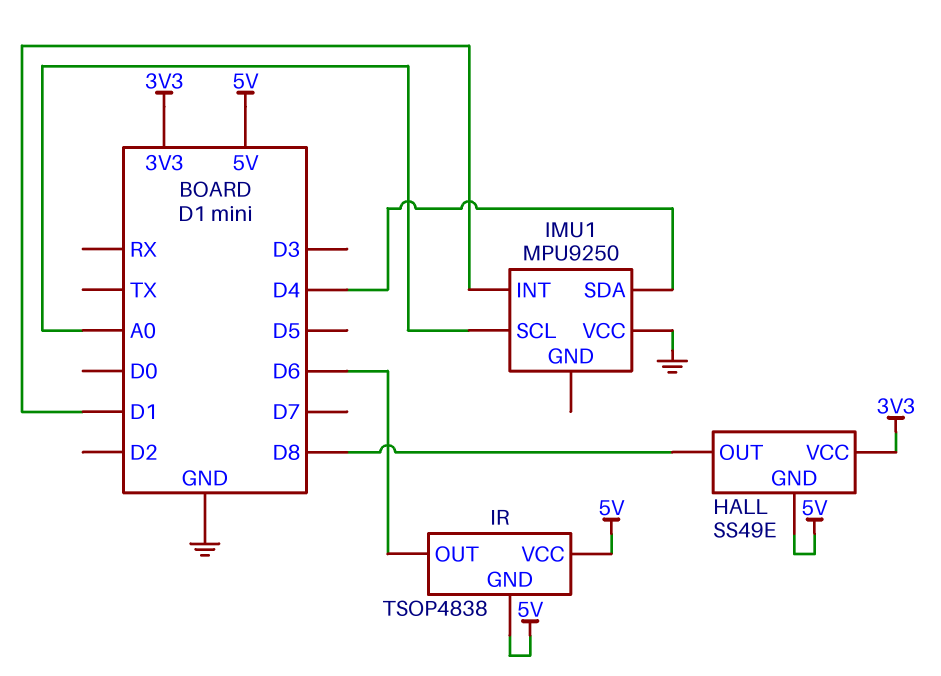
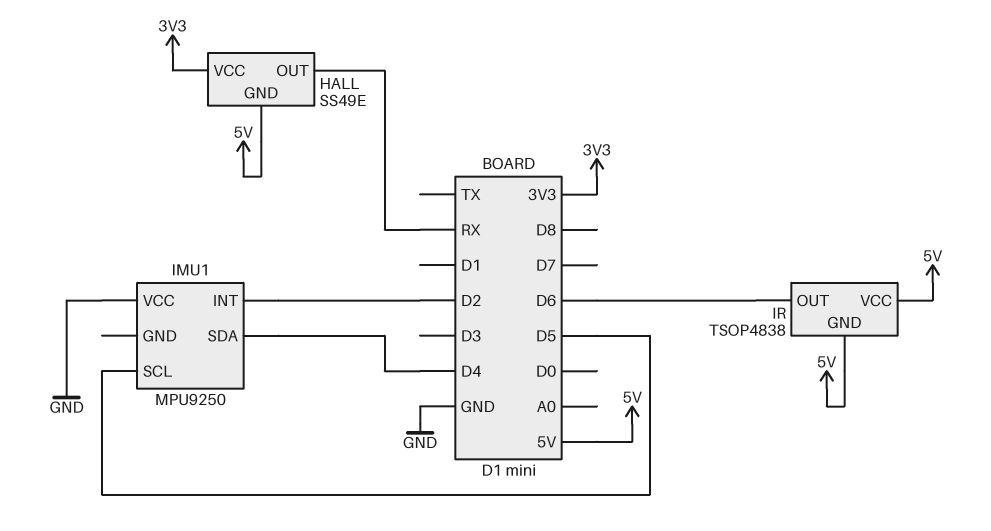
HALL pin OUT: D8 -> RX
IMU1 pin INT: D1 -> D2
IMU1 pin SCL: A0 -> D5

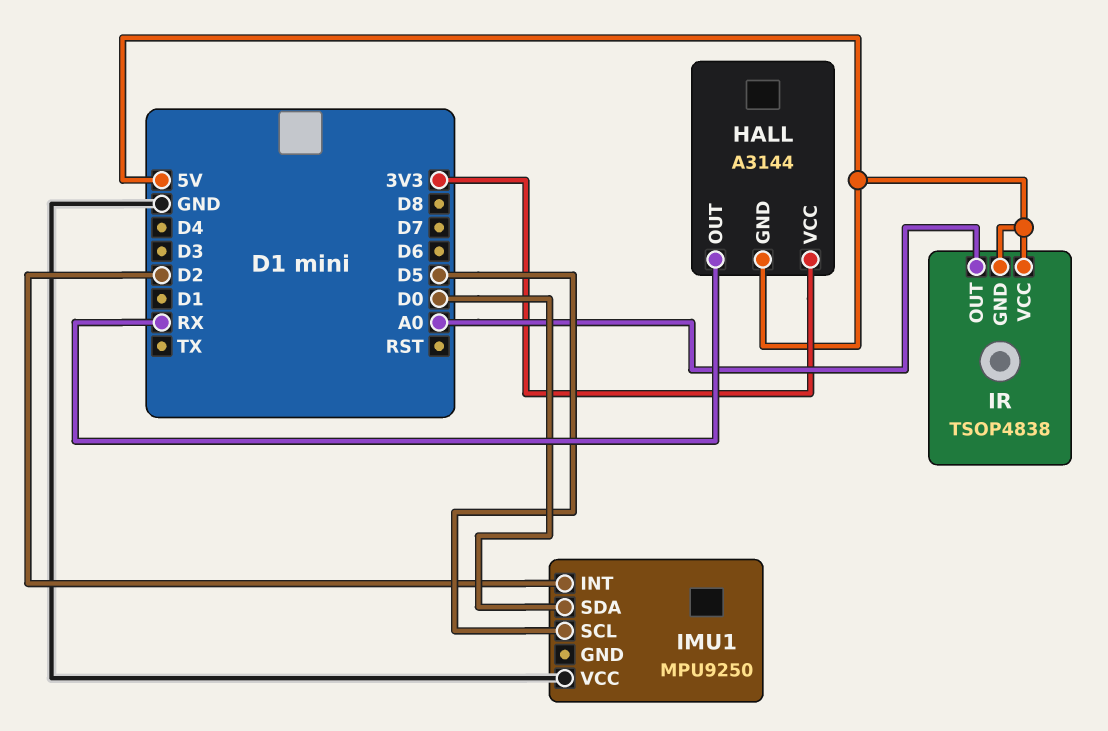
HALL: SS49E -> A3144
IMU1 pin SDA: D4 -> D0
IR pin OUT: D6 -> A0

